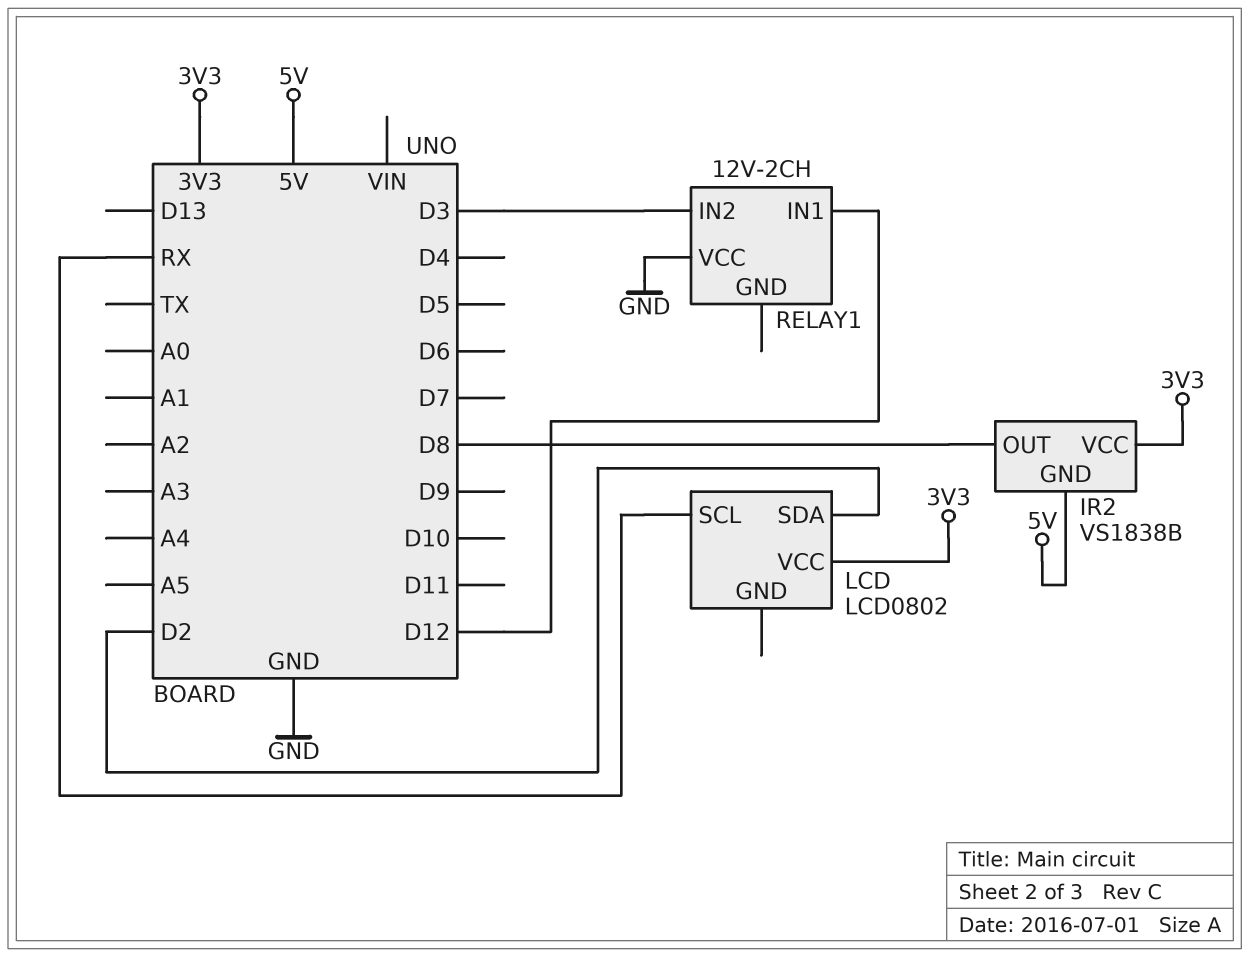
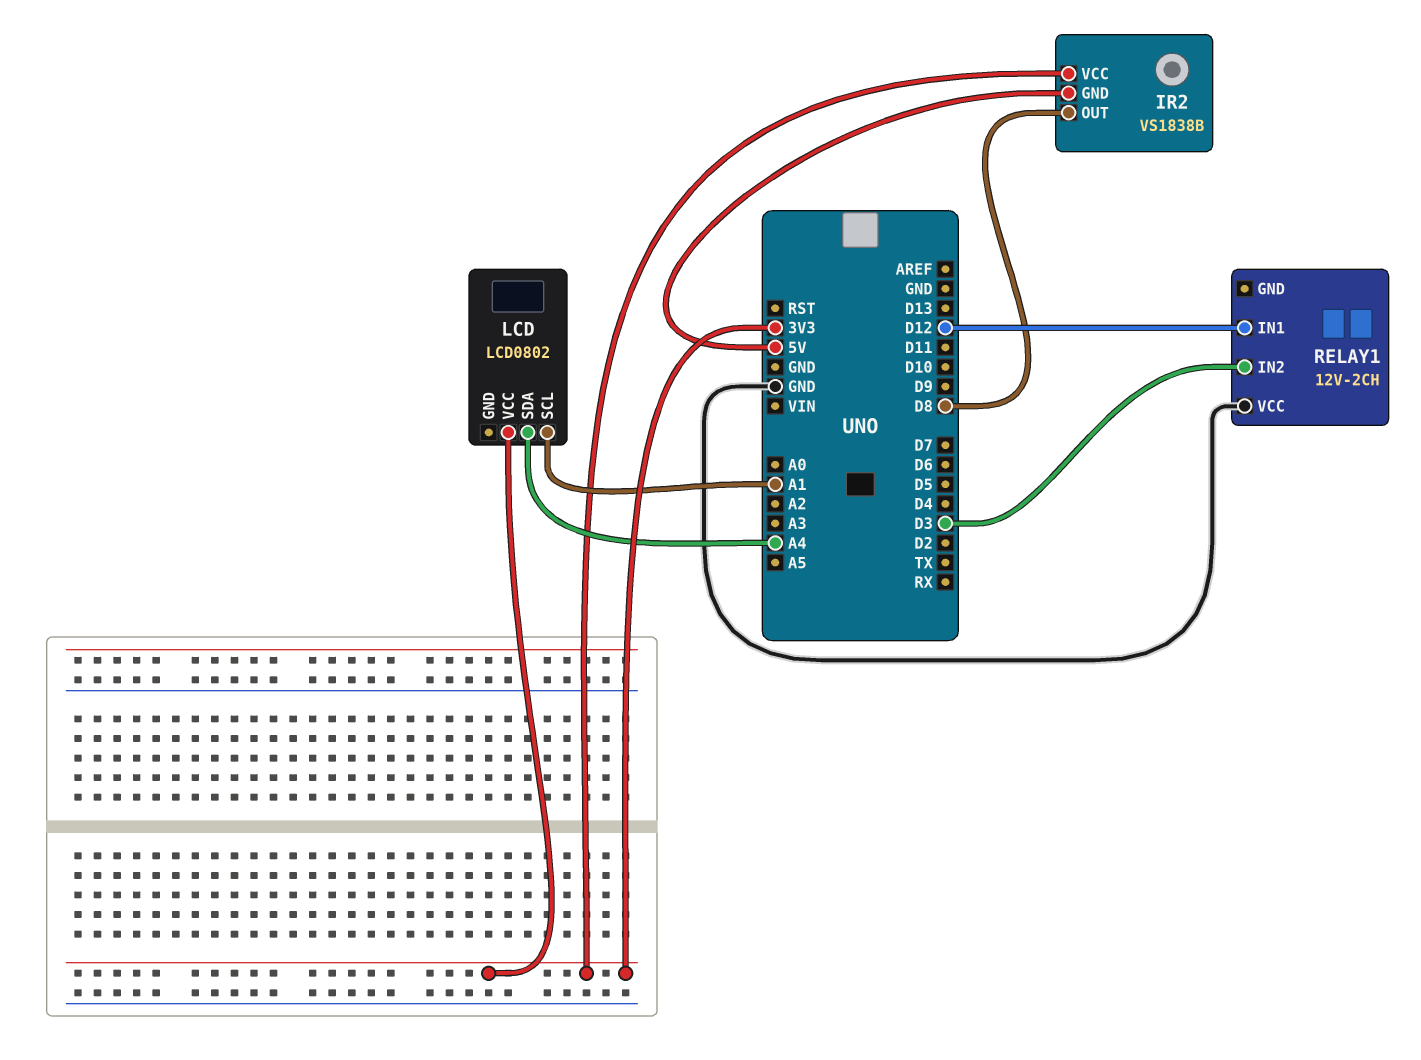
LCD pin SCL: RX -> A1
LCD pin SDA: D2 -> A4

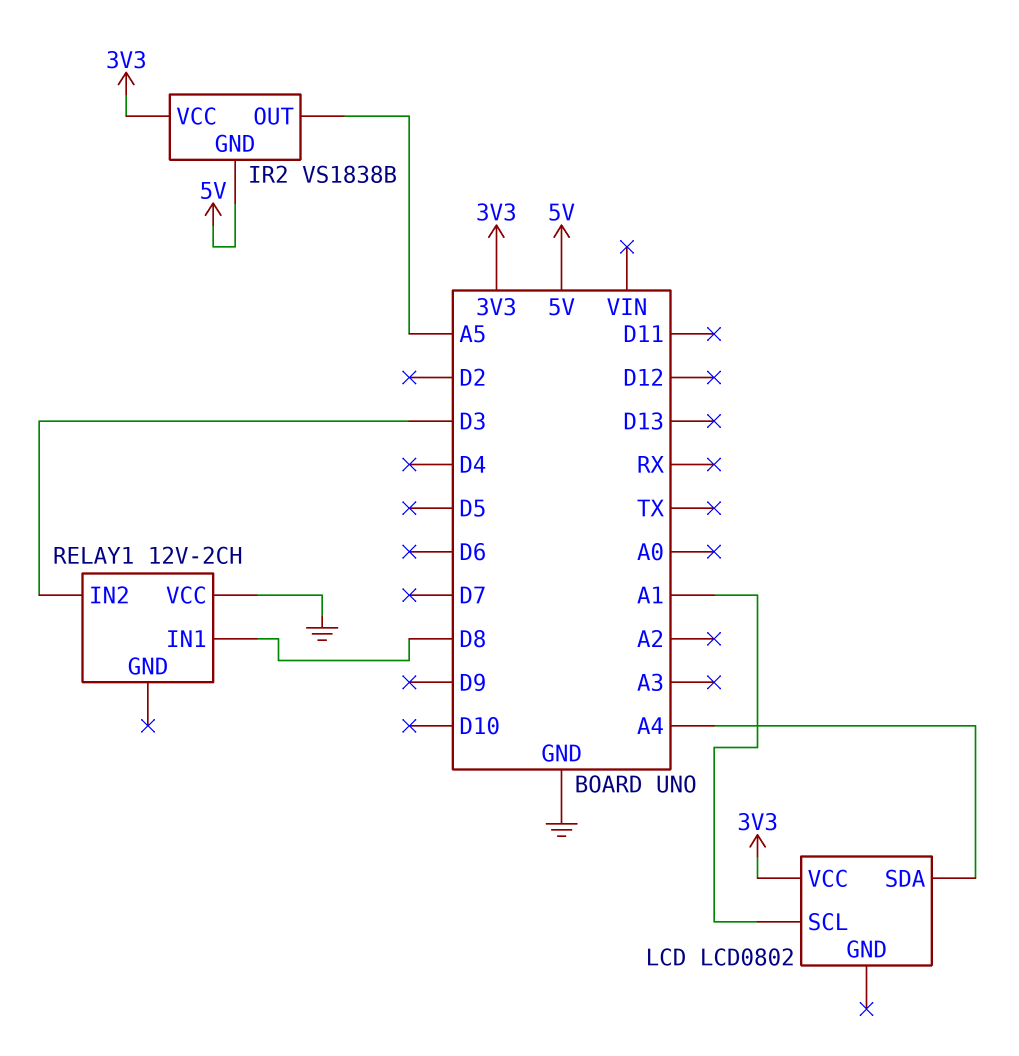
IR2 pin OUT: D8 -> A5
RELAY1 pin IN1: D12 -> D8

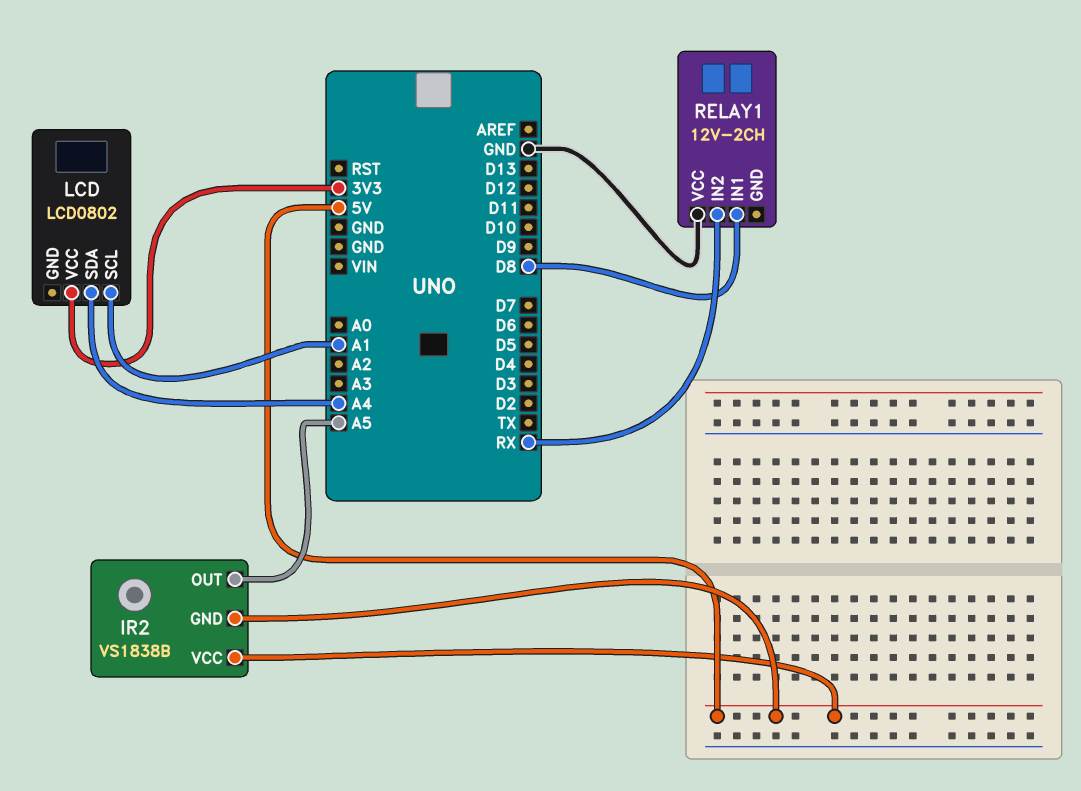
IR2 pin VCC: 3V3 -> 5V
RELAY1 pin IN2: D3 -> RX

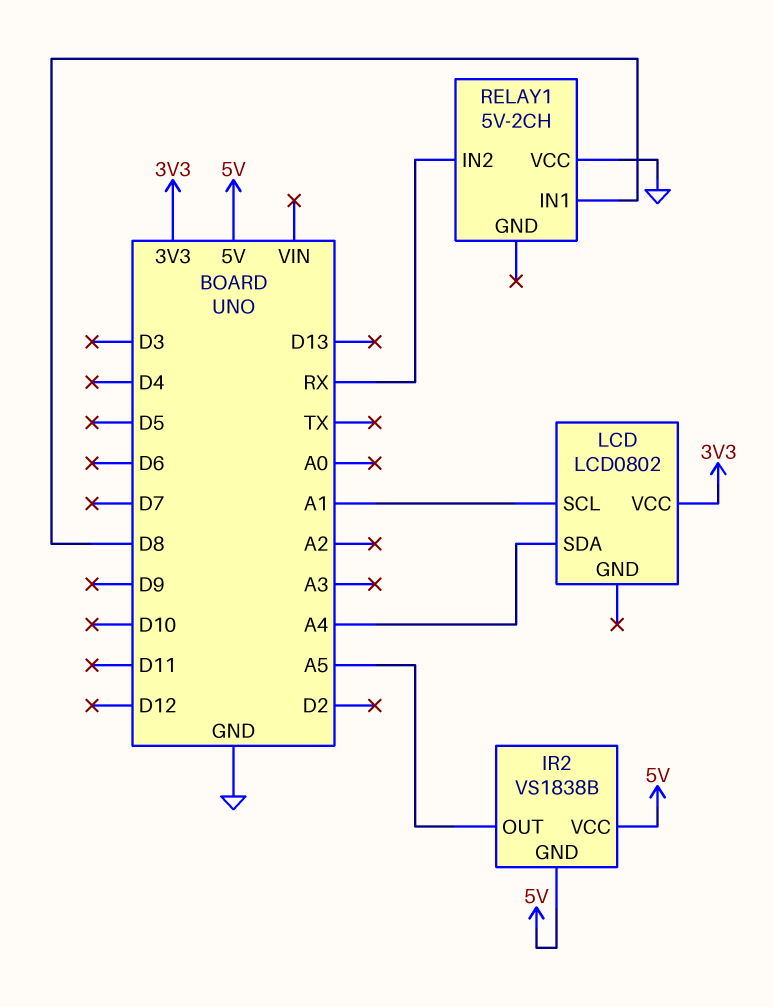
RELAY1: 12V-2CH -> 5V-2CH

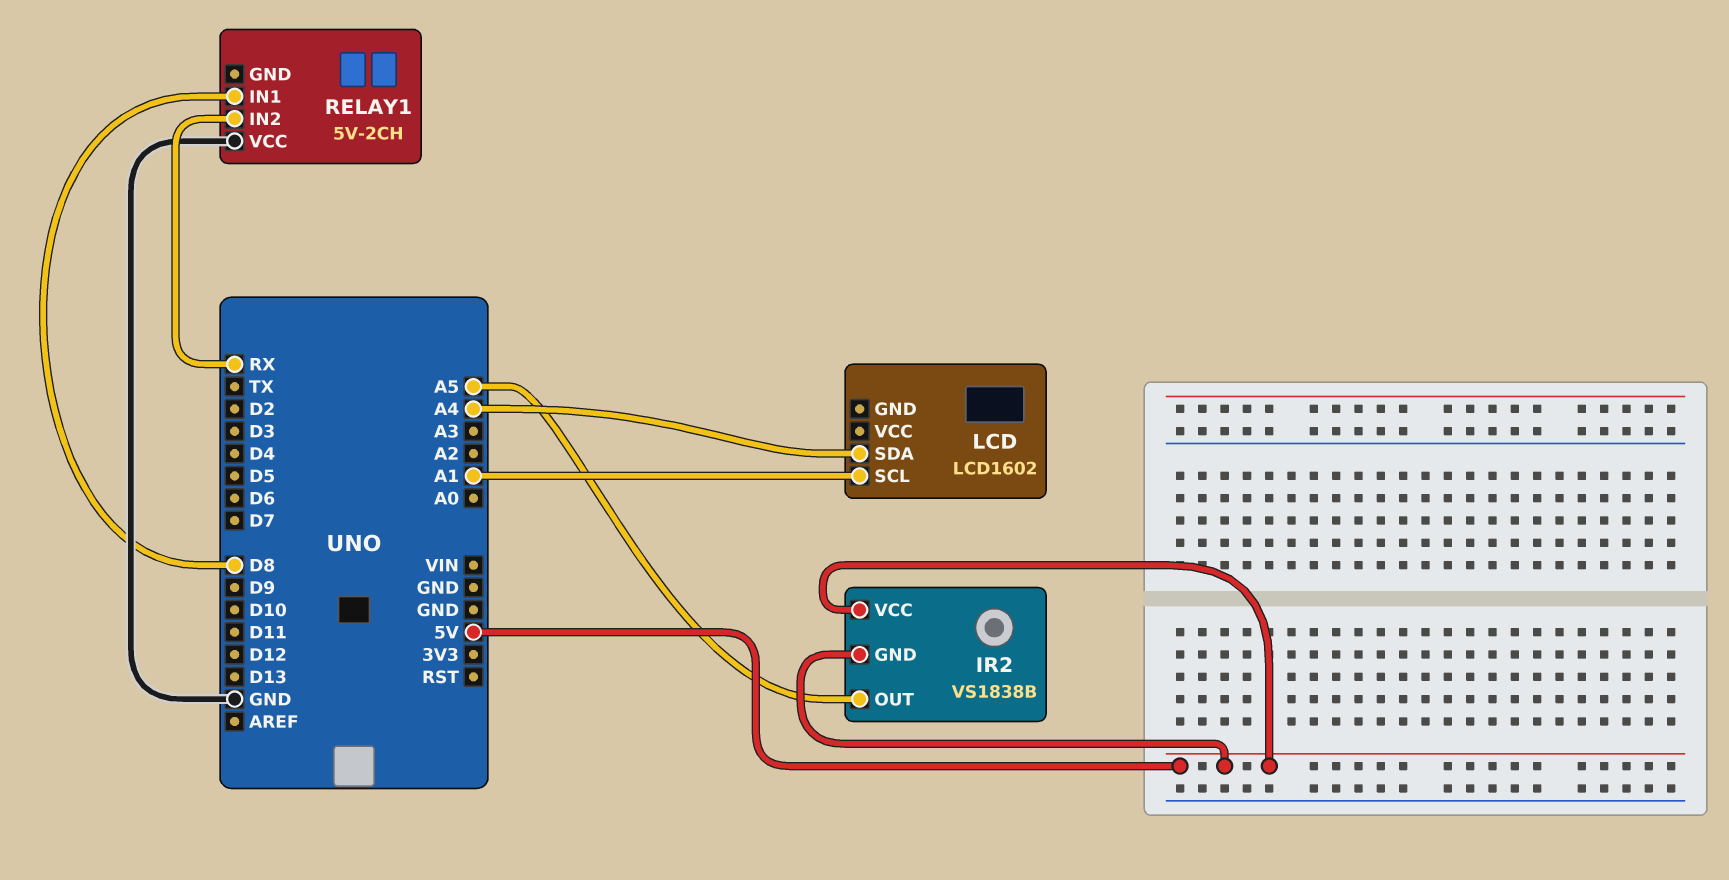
LCD: LCD0802 -> LCD1602
LCD pin VCC: 3V3 -> none

